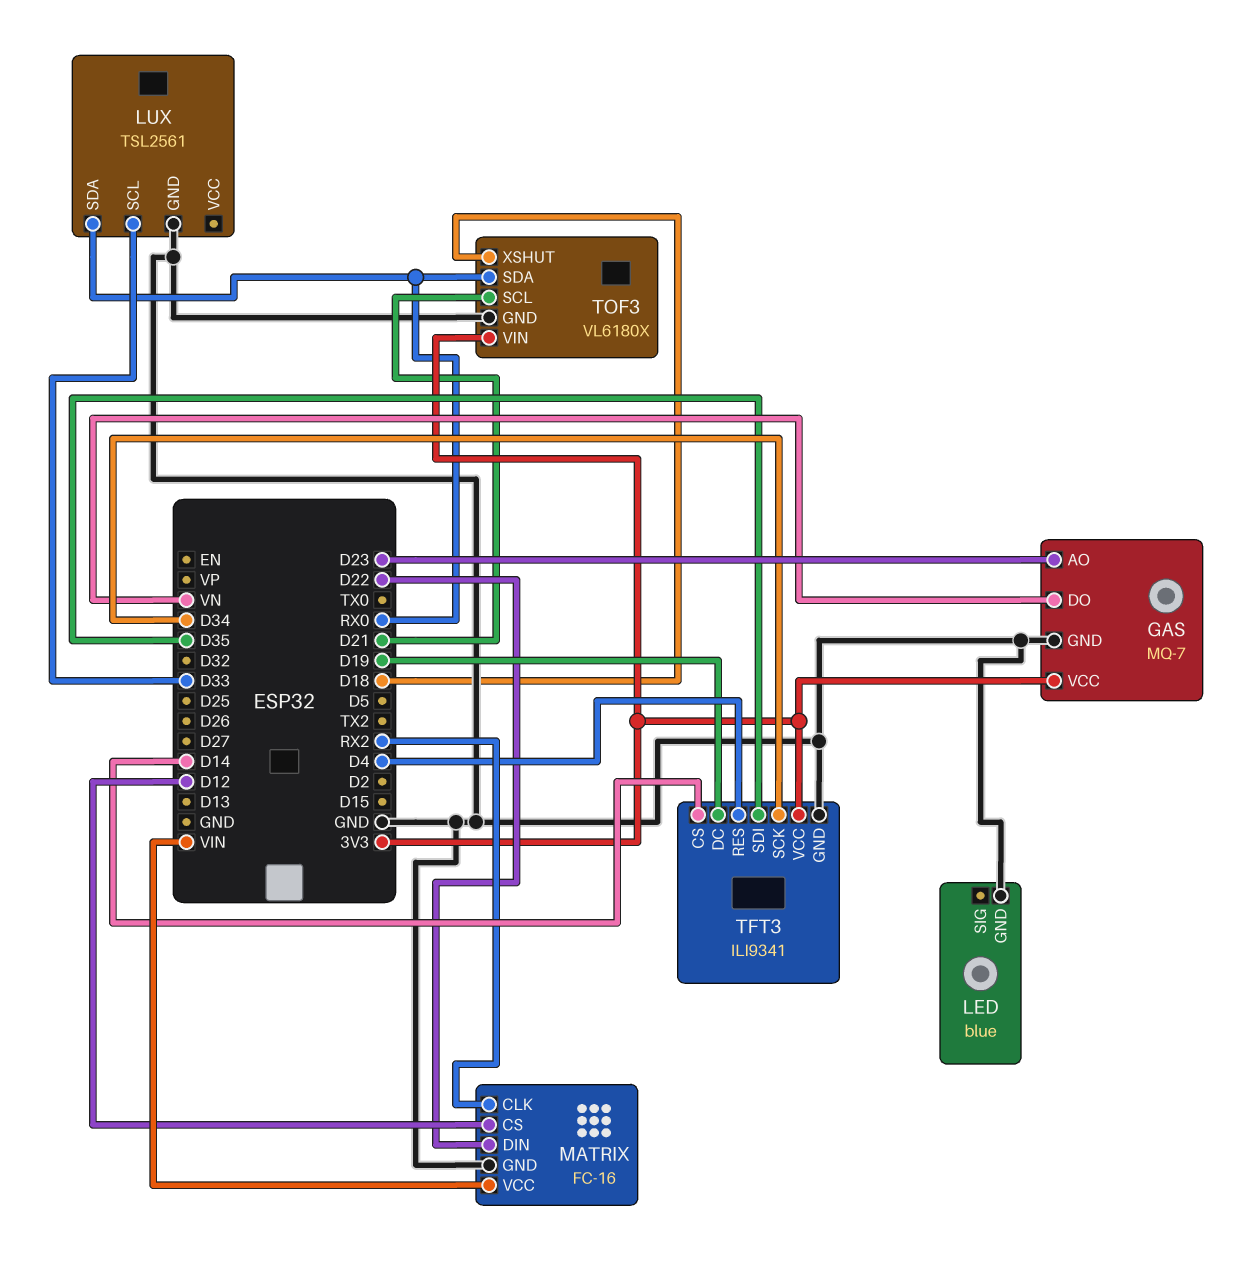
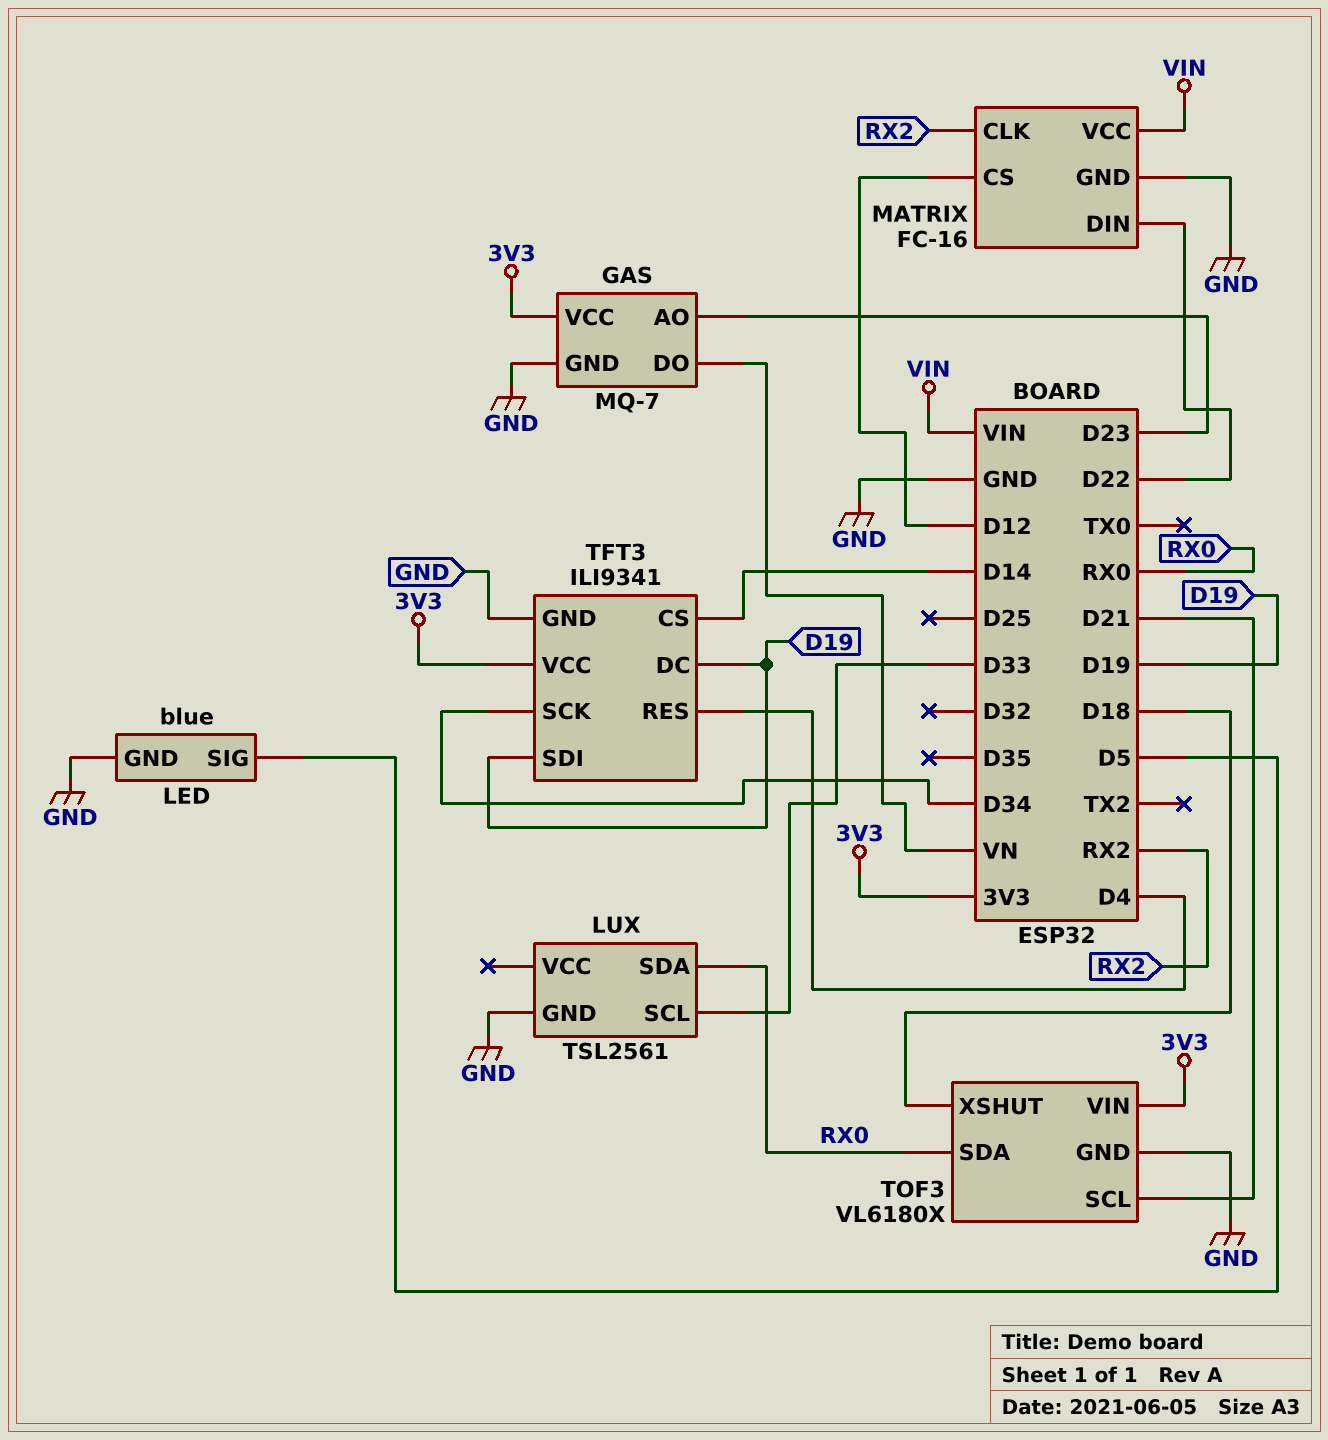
LED pin SIG: none -> D5
TFT3 pin SDI: D35 -> D19

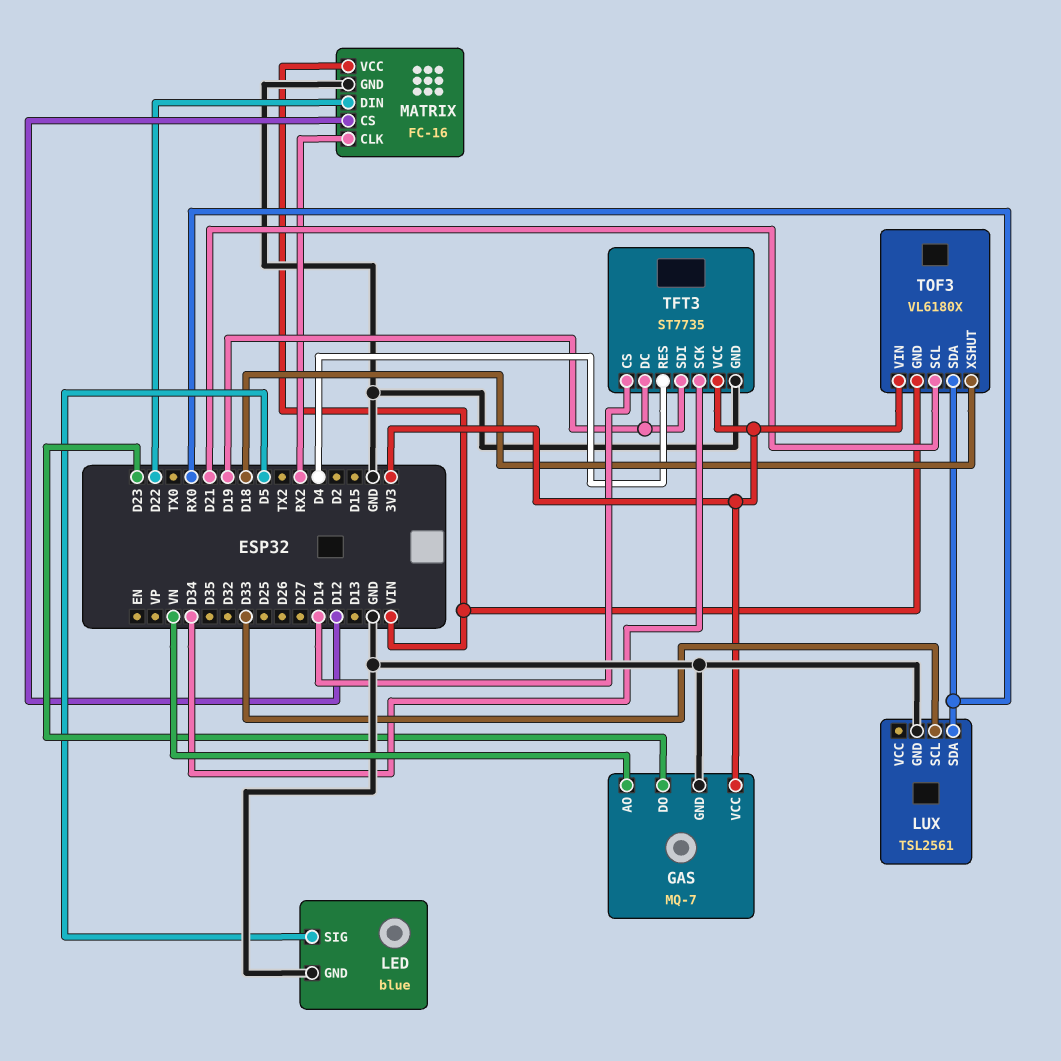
GAS pin AO: D23 -> VN
GAS pin DO: VN -> D23
TFT3: ILI9341 -> ST7735
TOF3 pin GND: GND -> VIN

